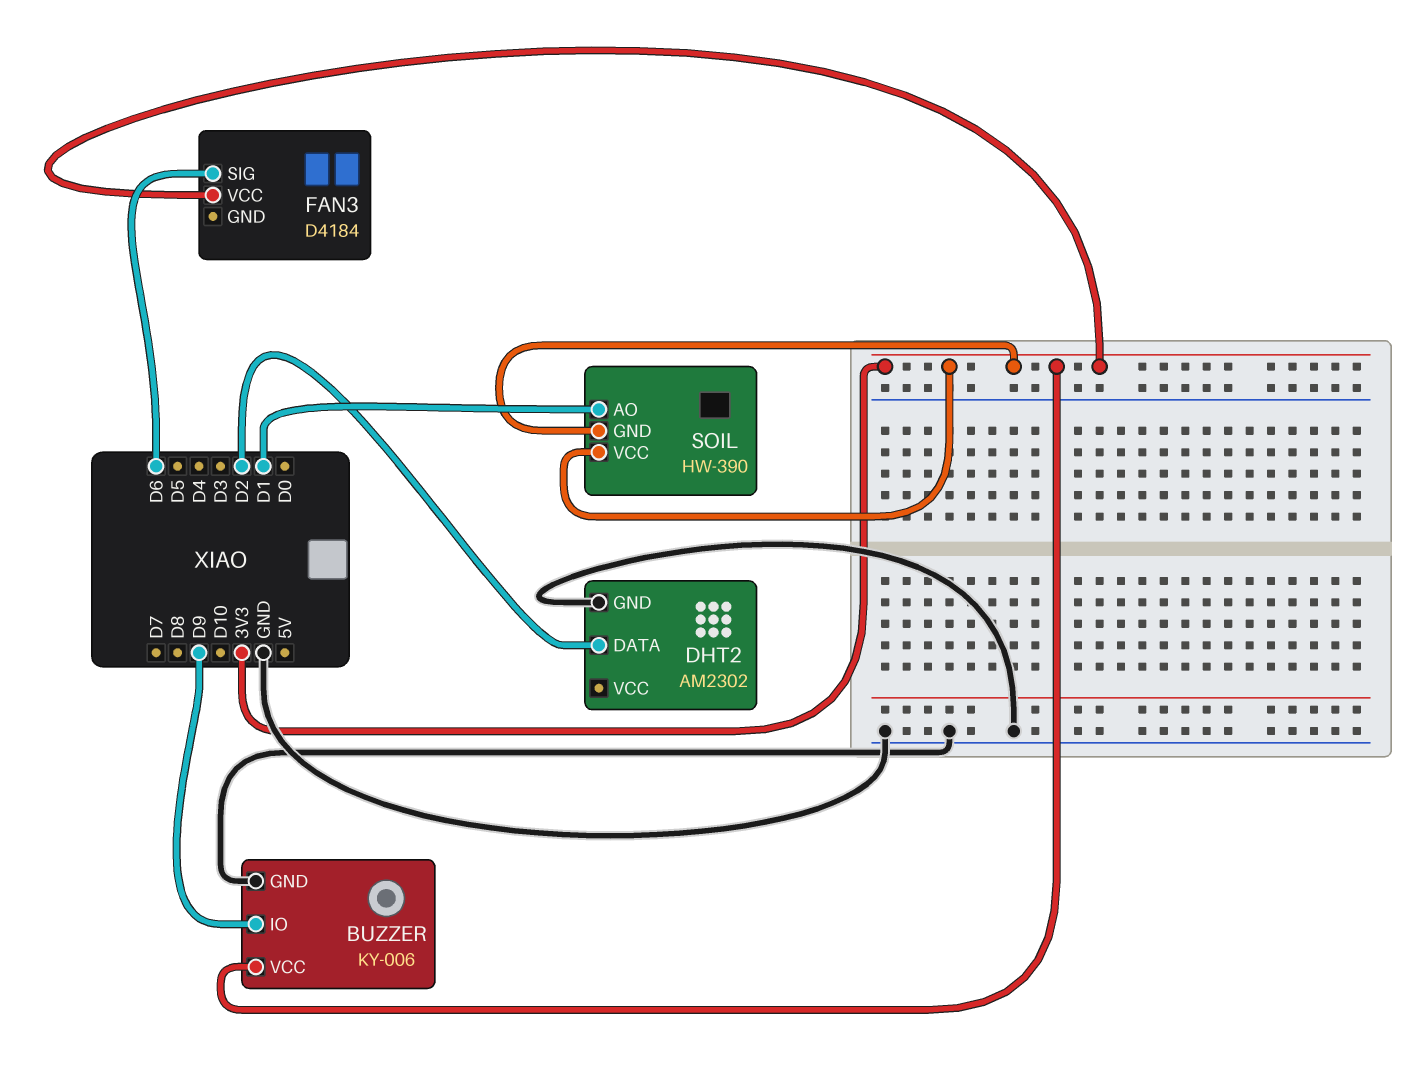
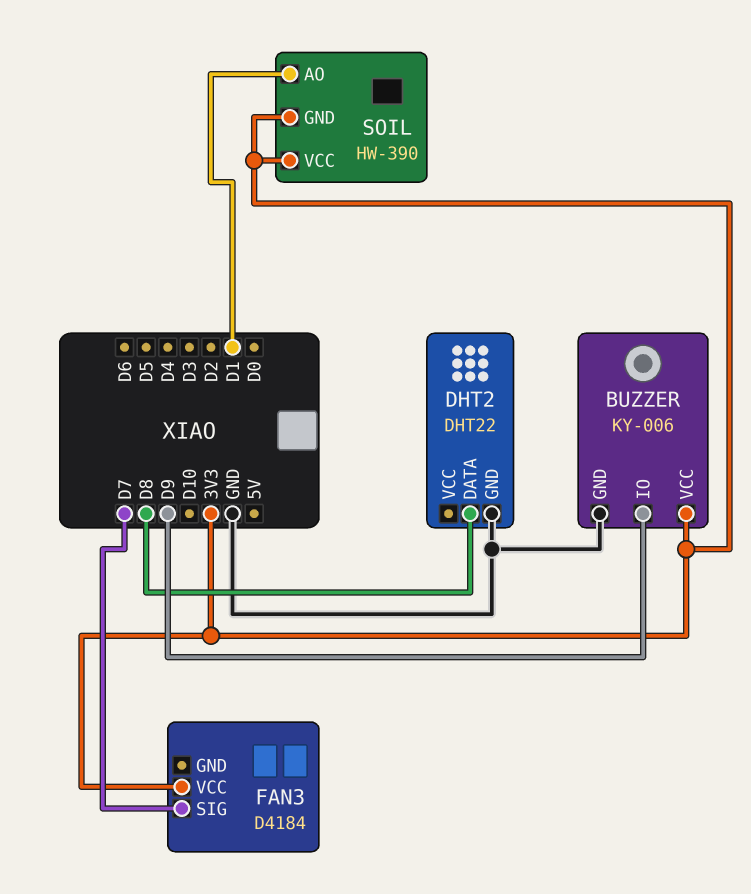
DHT2: AM2302 -> DHT22
DHT2 pin DATA: D2 -> D8
FAN3 pin SIG: D6 -> D7

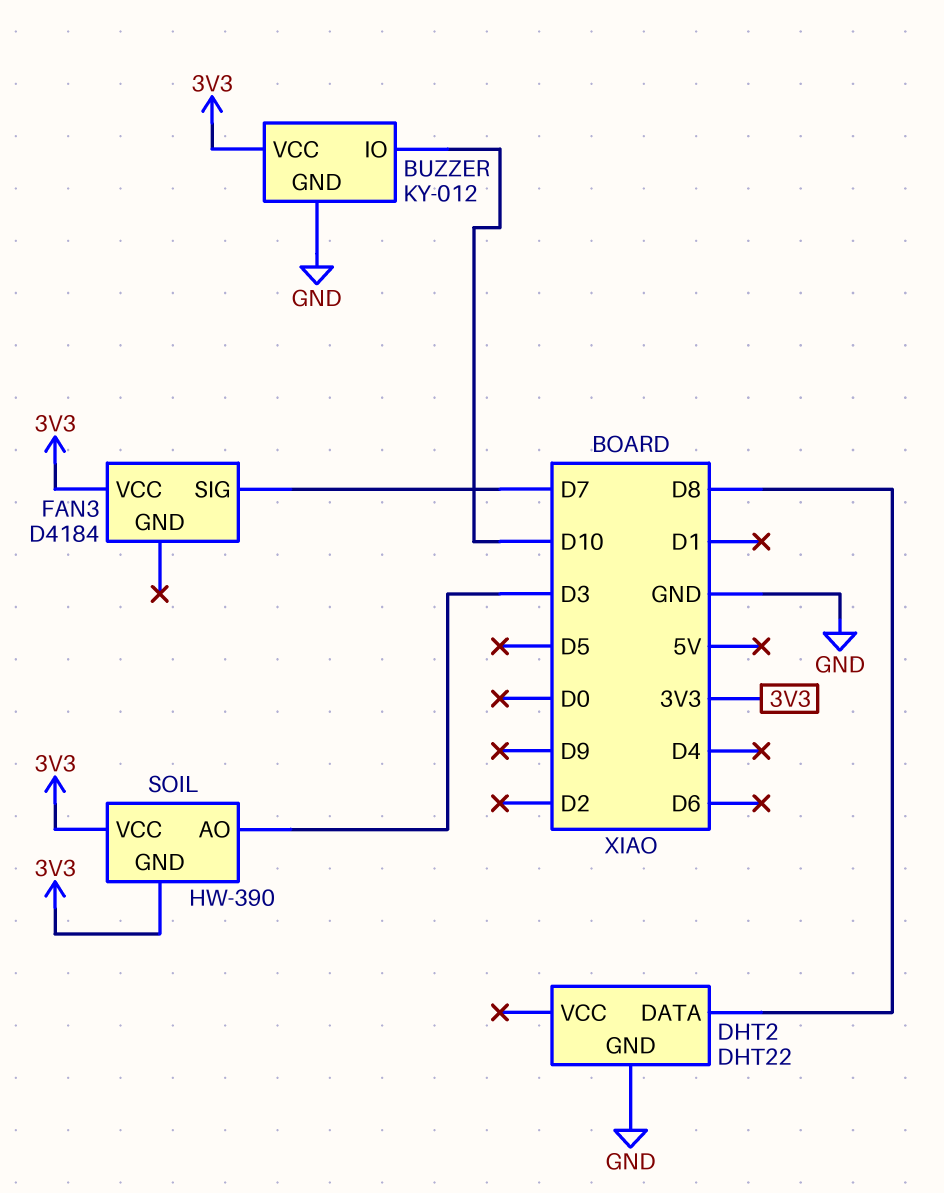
BUZZER: KY-006 -> KY-012
BUZZER pin IO: D9 -> D10
SOIL pin AO: D1 -> D3

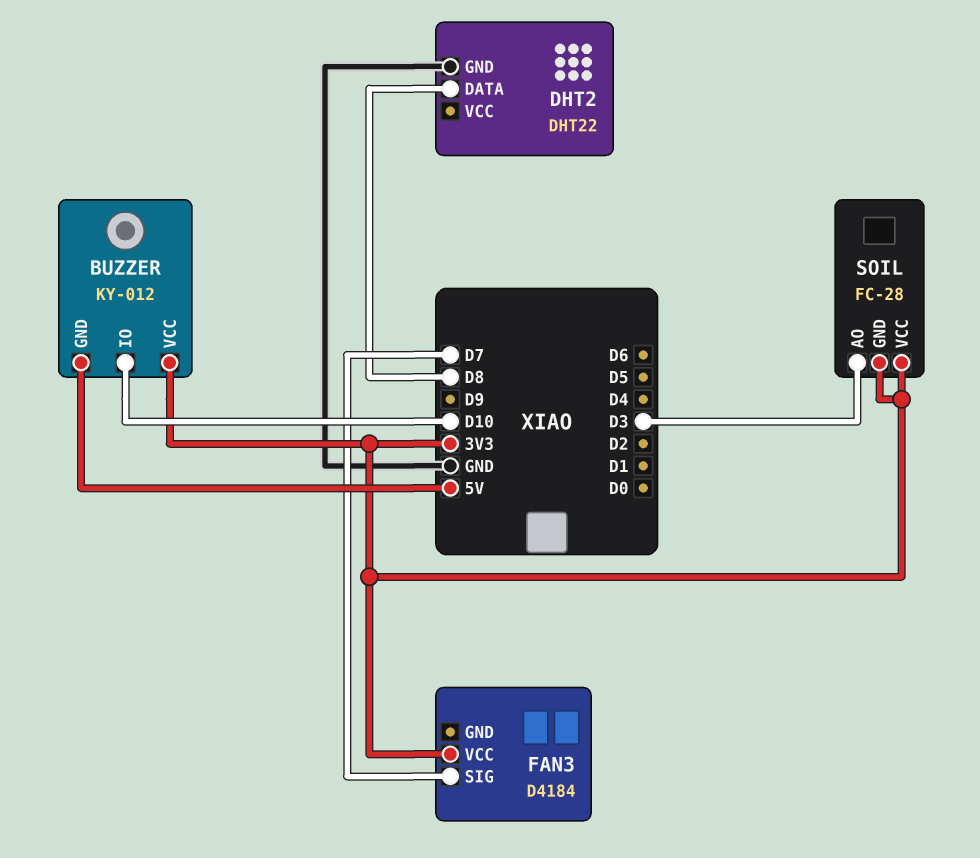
BUZZER pin GND: GND -> 5V
SOIL: HW-390 -> FC-28

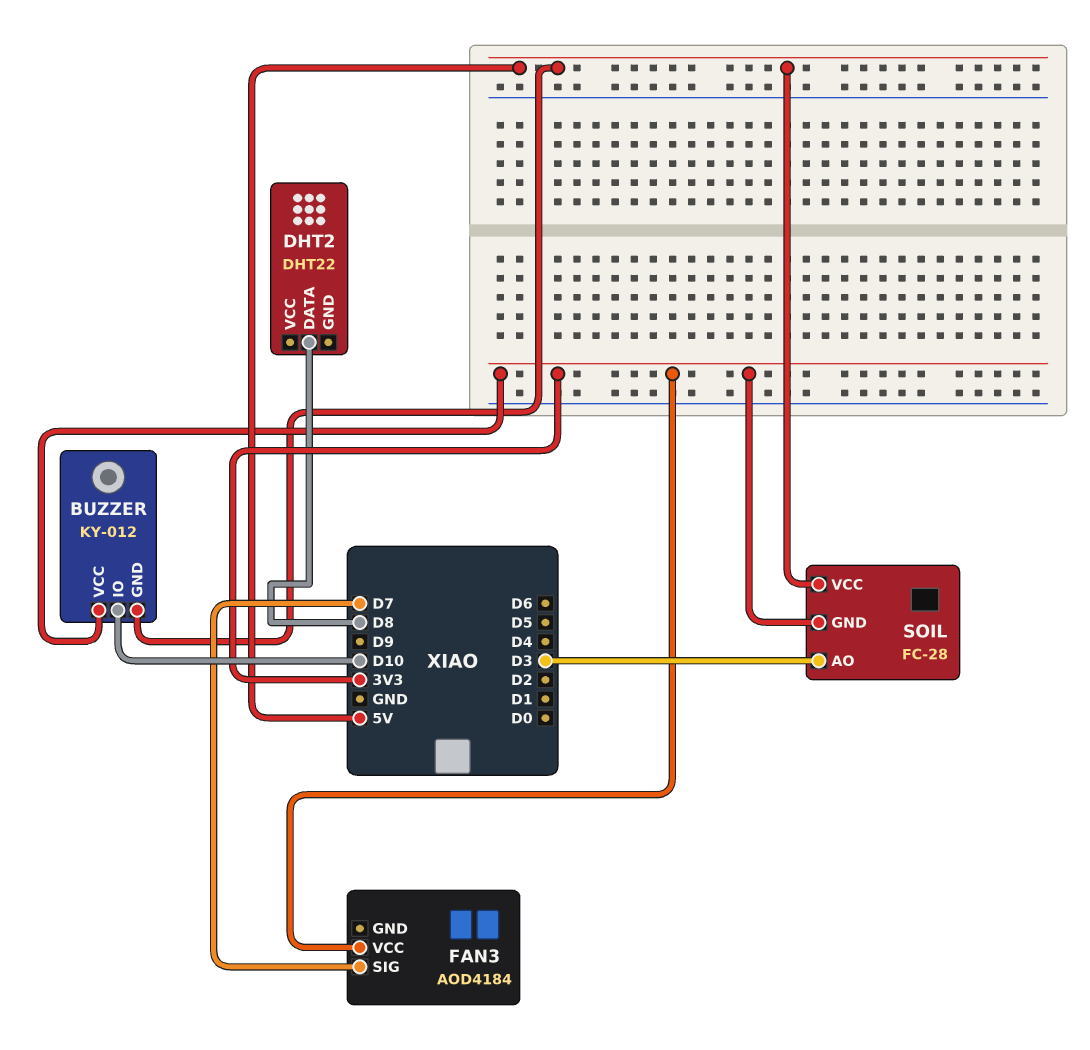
DHT2 pin GND: GND -> none
FAN3: D4184 -> AOD4184
SOIL pin VCC: 3V3 -> 5V

